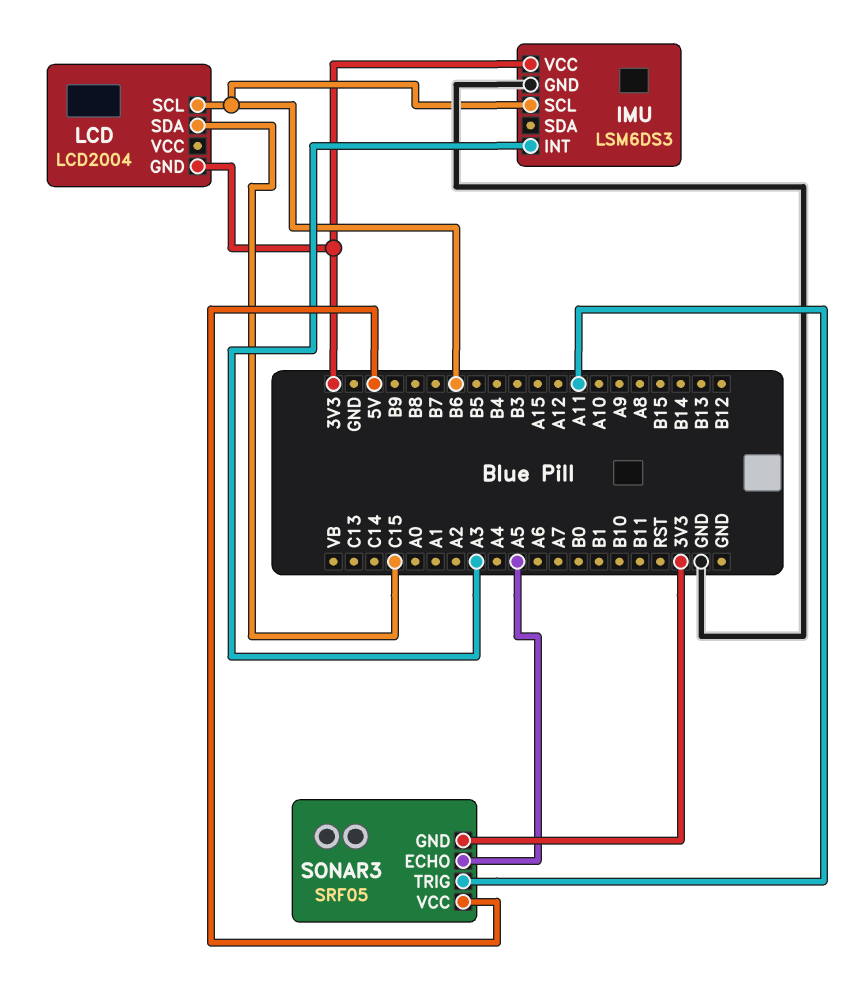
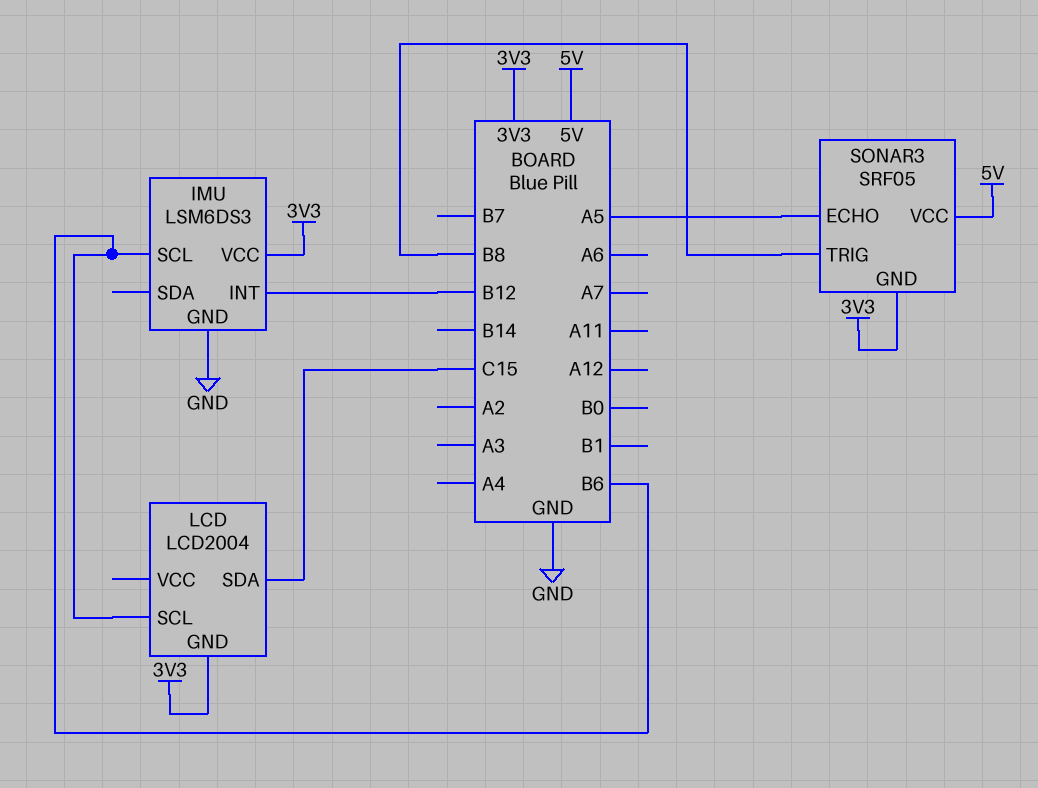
IMU pin INT: A3 -> B12
SONAR3 pin TRIG: A11 -> B8

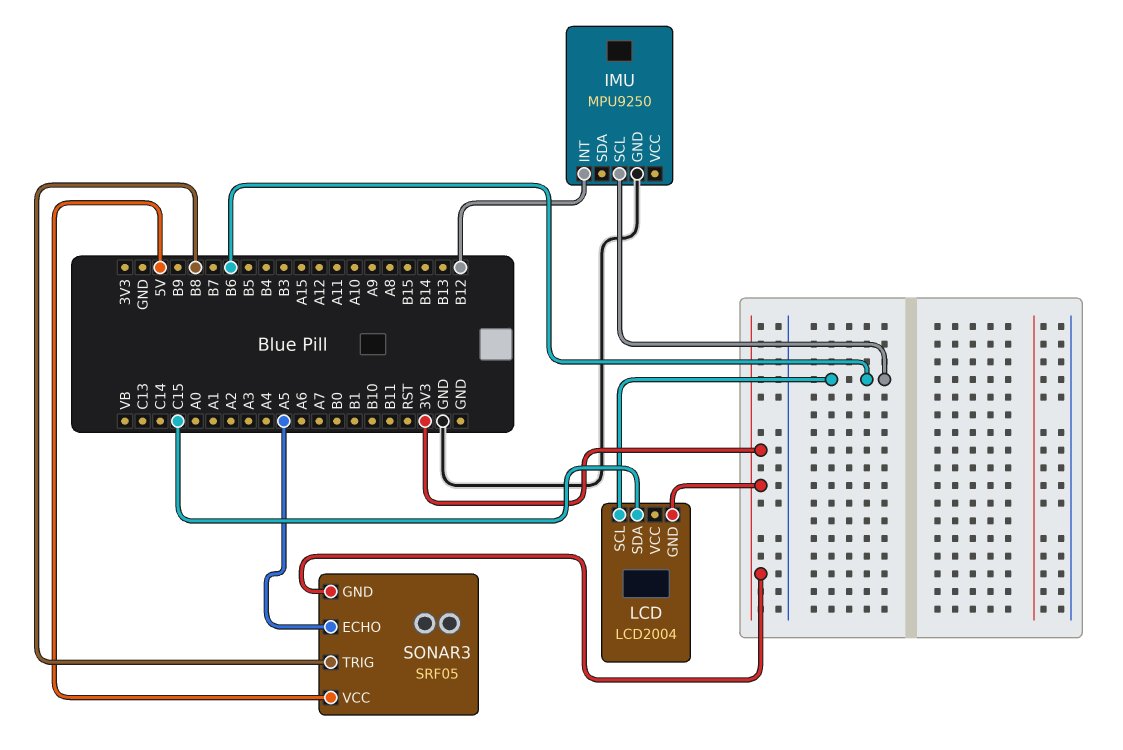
IMU: LSM6DS3 -> MPU9250
IMU pin VCC: 3V3 -> none

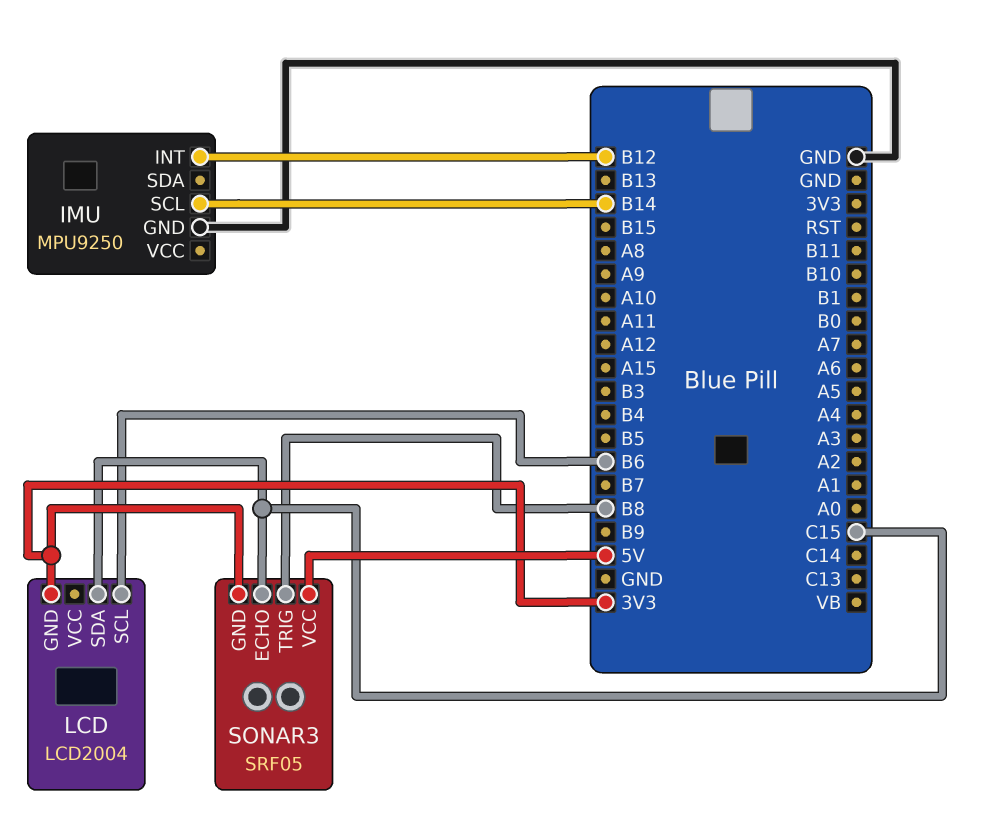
IMU pin SCL: B6 -> B14
SONAR3 pin ECHO: A5 -> C15

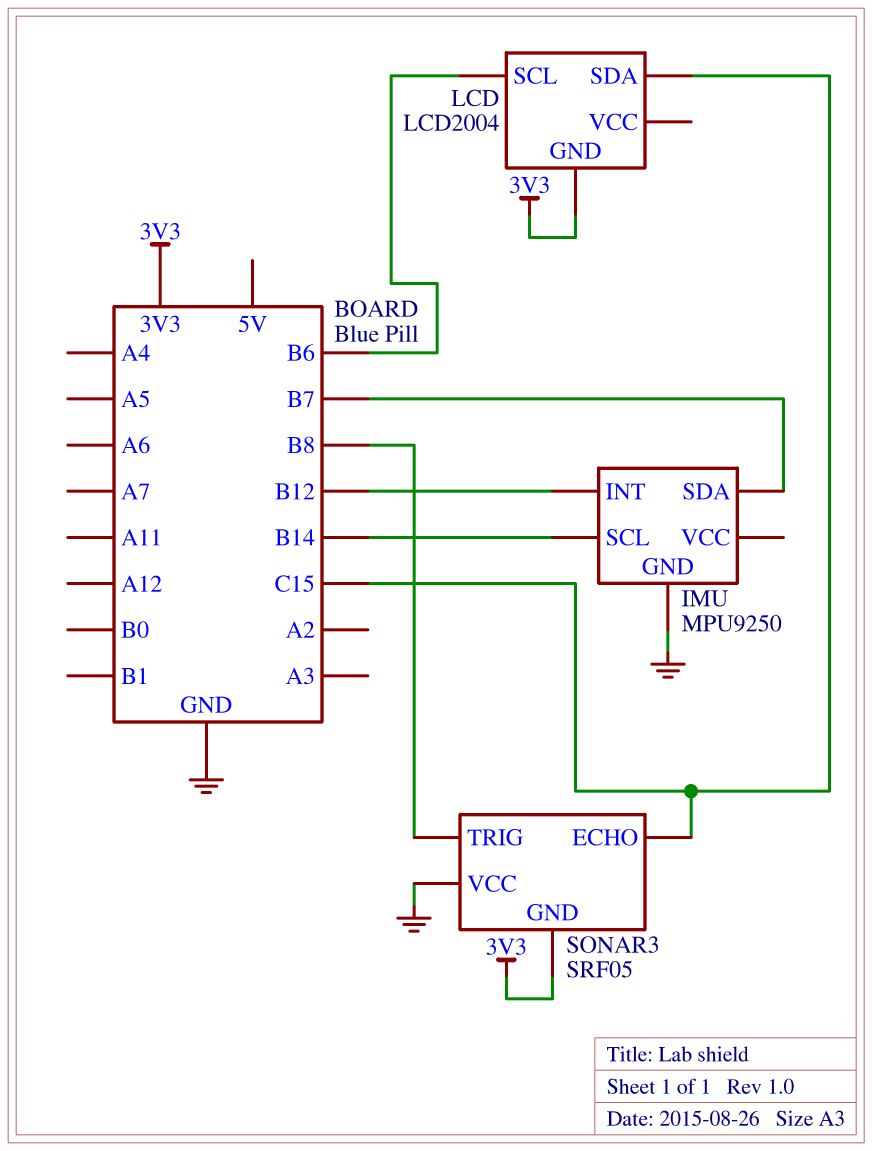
IMU pin SDA: none -> B7
SONAR3 pin VCC: 5V -> GND

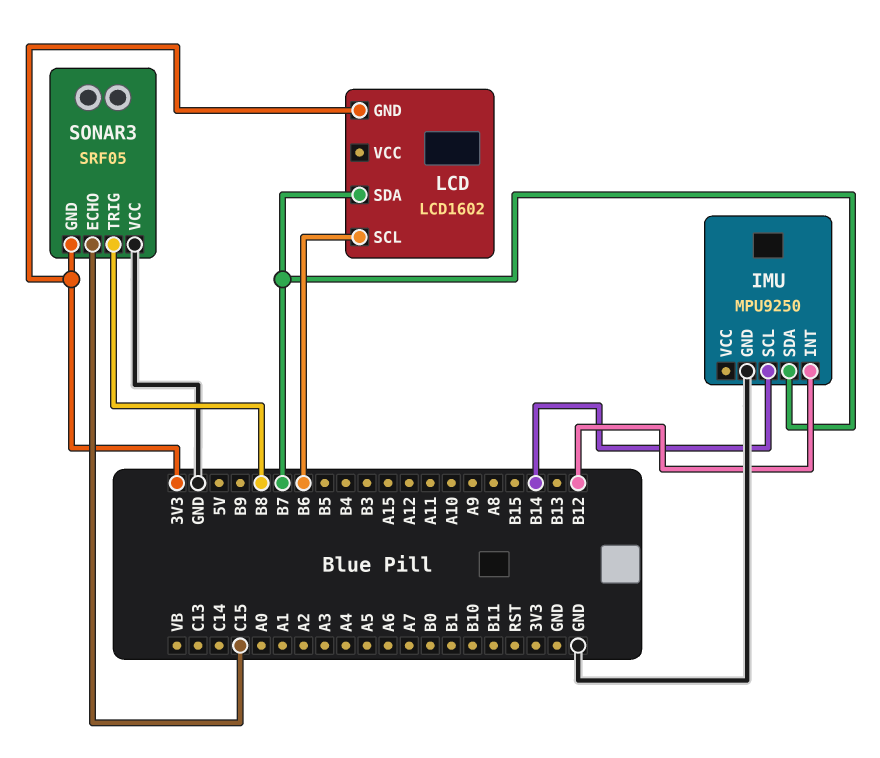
LCD: LCD2004 -> LCD1602
LCD pin SDA: C15 -> B7

